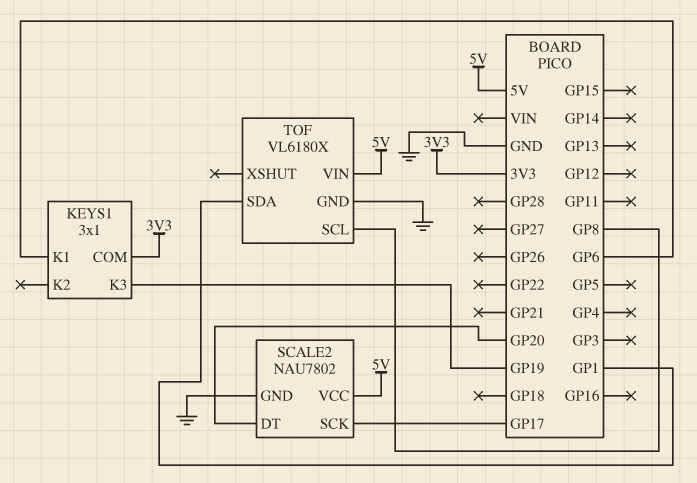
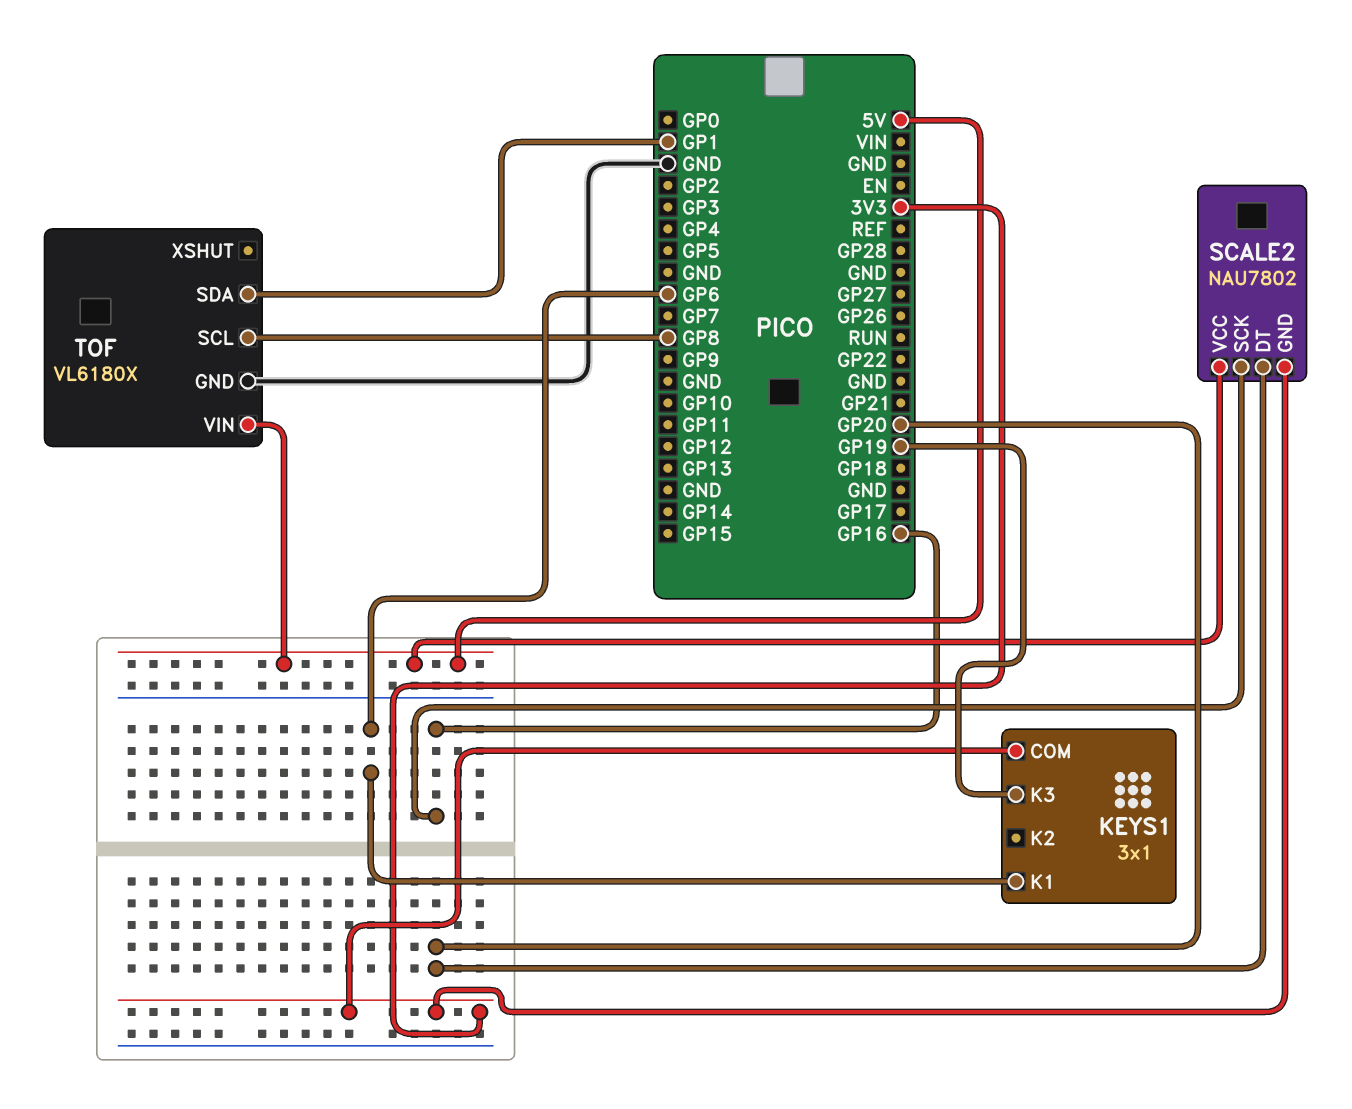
SCALE2 pin GND: GND -> 3V3
SCALE2 pin SCK: GP17 -> GP16

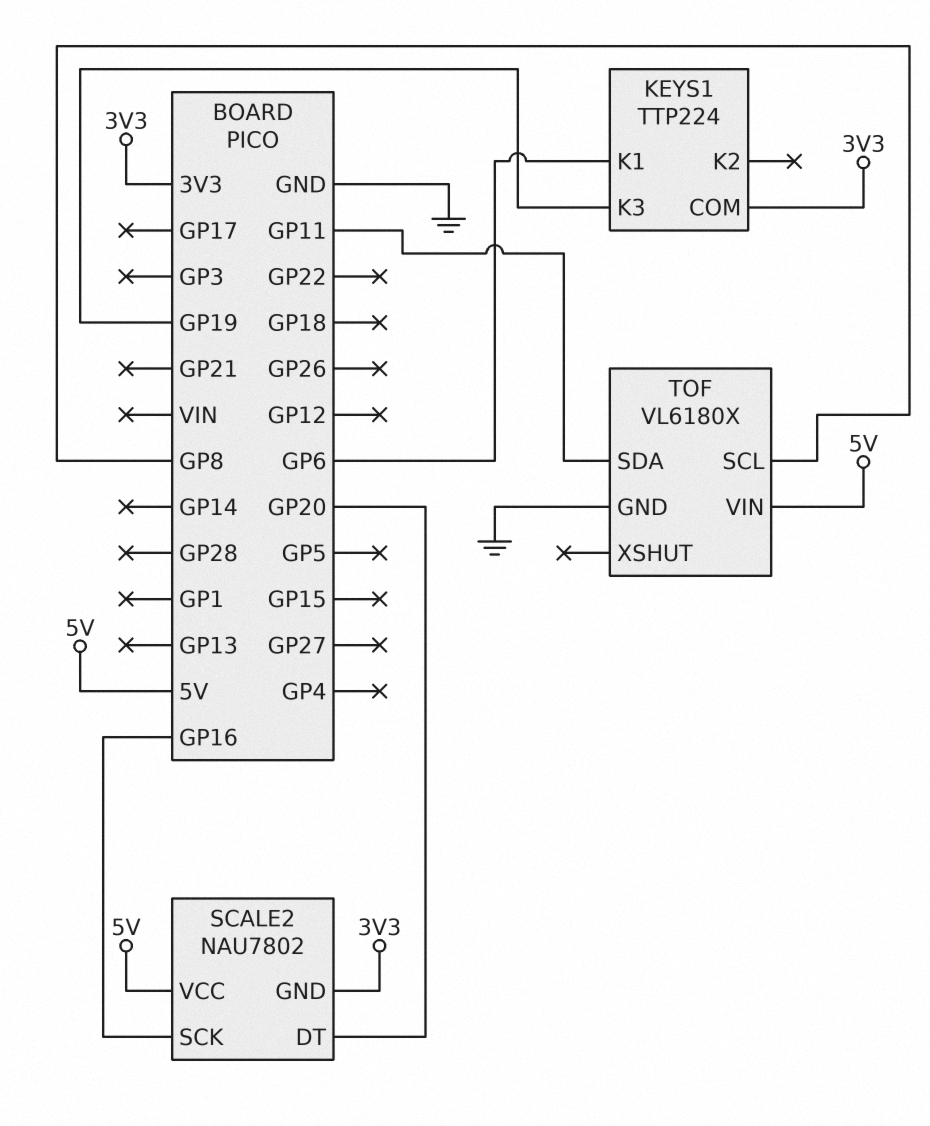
KEYS1: 3x1 -> TTP224
TOF pin SDA: GP1 -> GP11

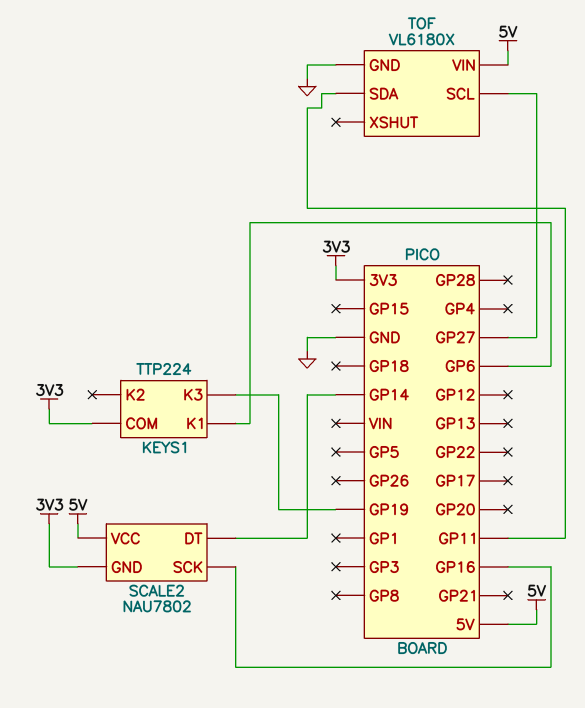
SCALE2 pin DT: GP20 -> GP14
TOF pin SCL: GP8 -> GP27

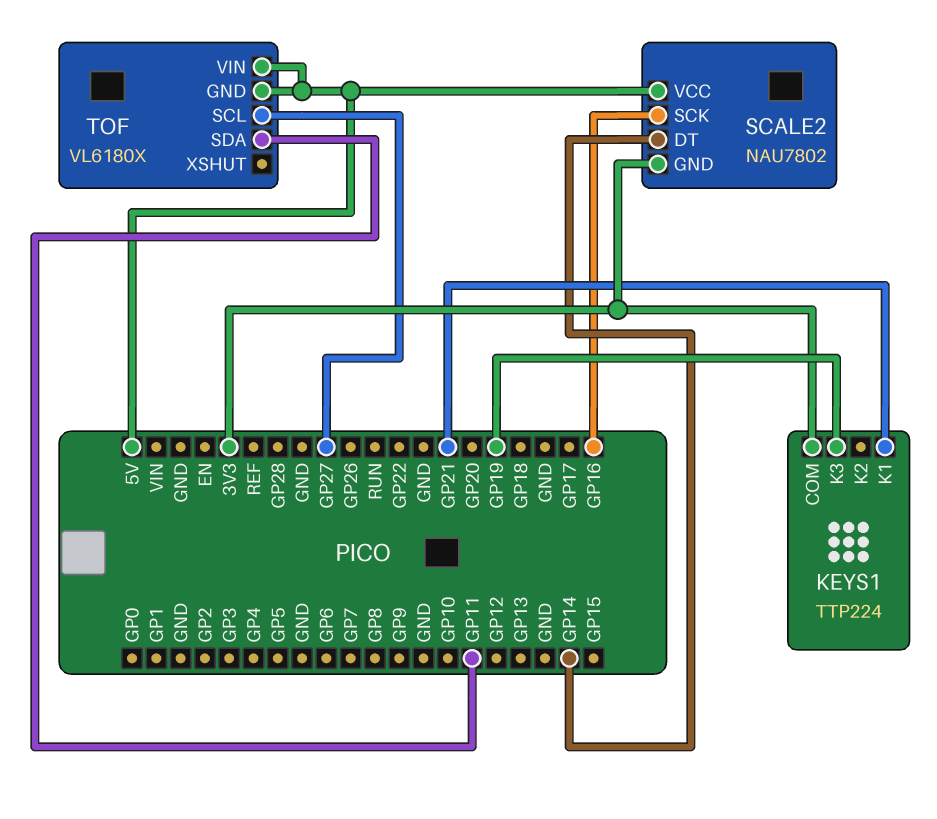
KEYS1 pin K1: GP6 -> GP21
TOF pin GND: GND -> 5V

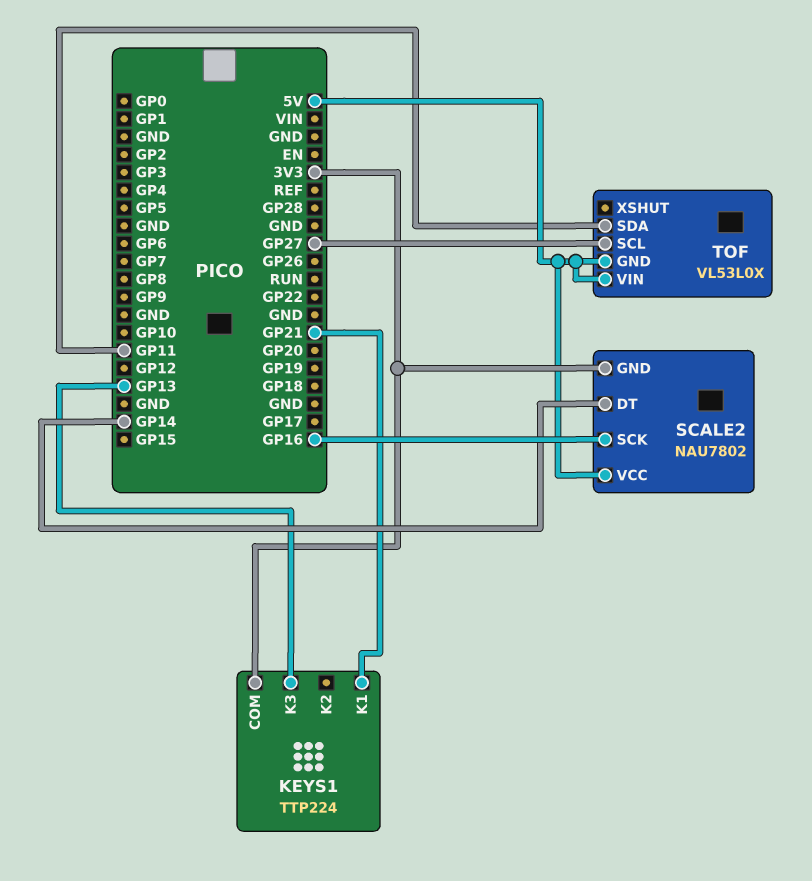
KEYS1 pin K3: GP19 -> GP13
TOF: VL6180X -> VL53L0X

